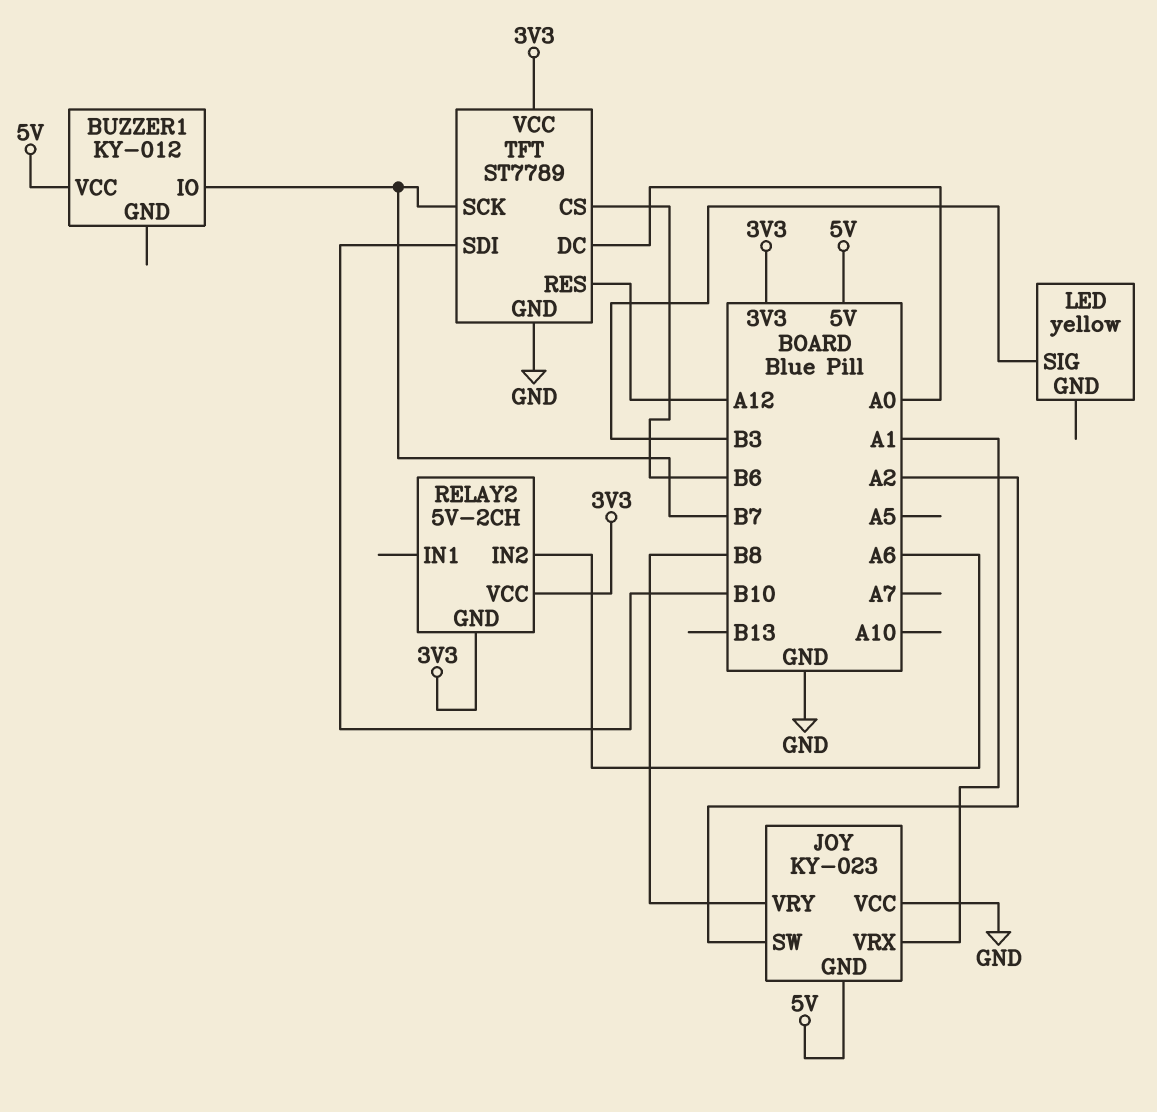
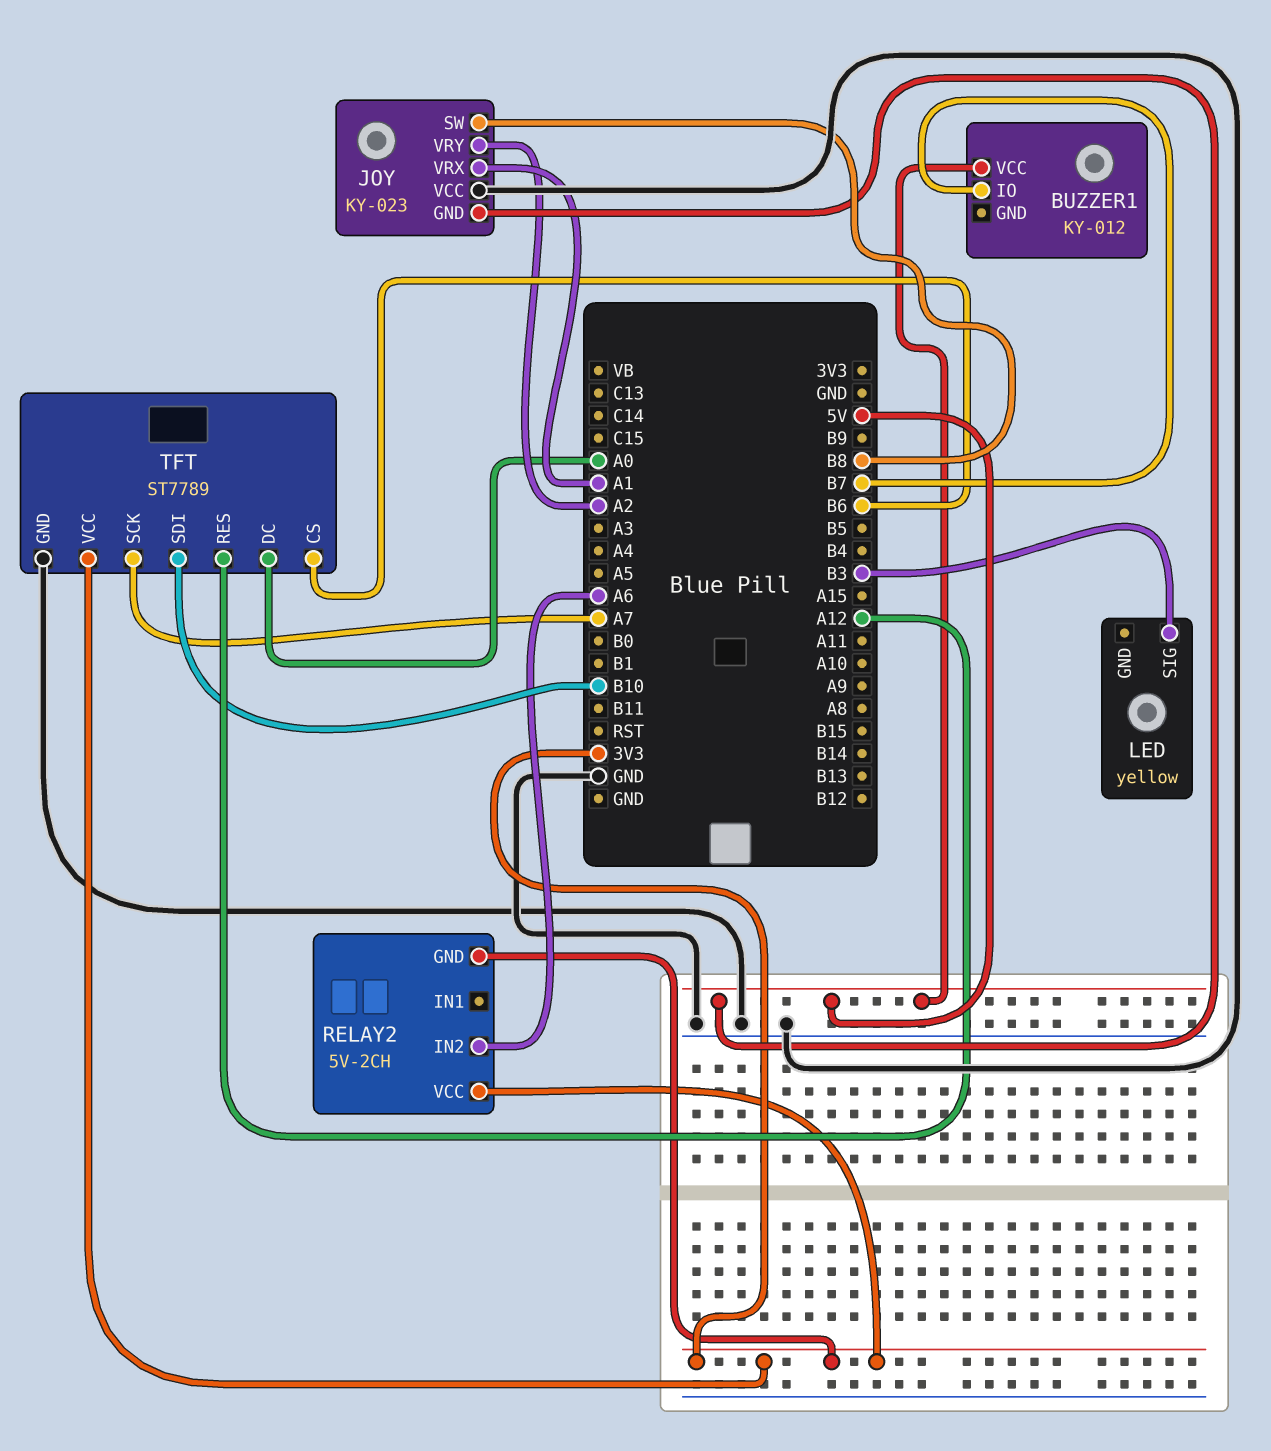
JOY pin SW: A2 -> B8
JOY pin VRY: B8 -> A2
TFT pin SCK: B7 -> A7

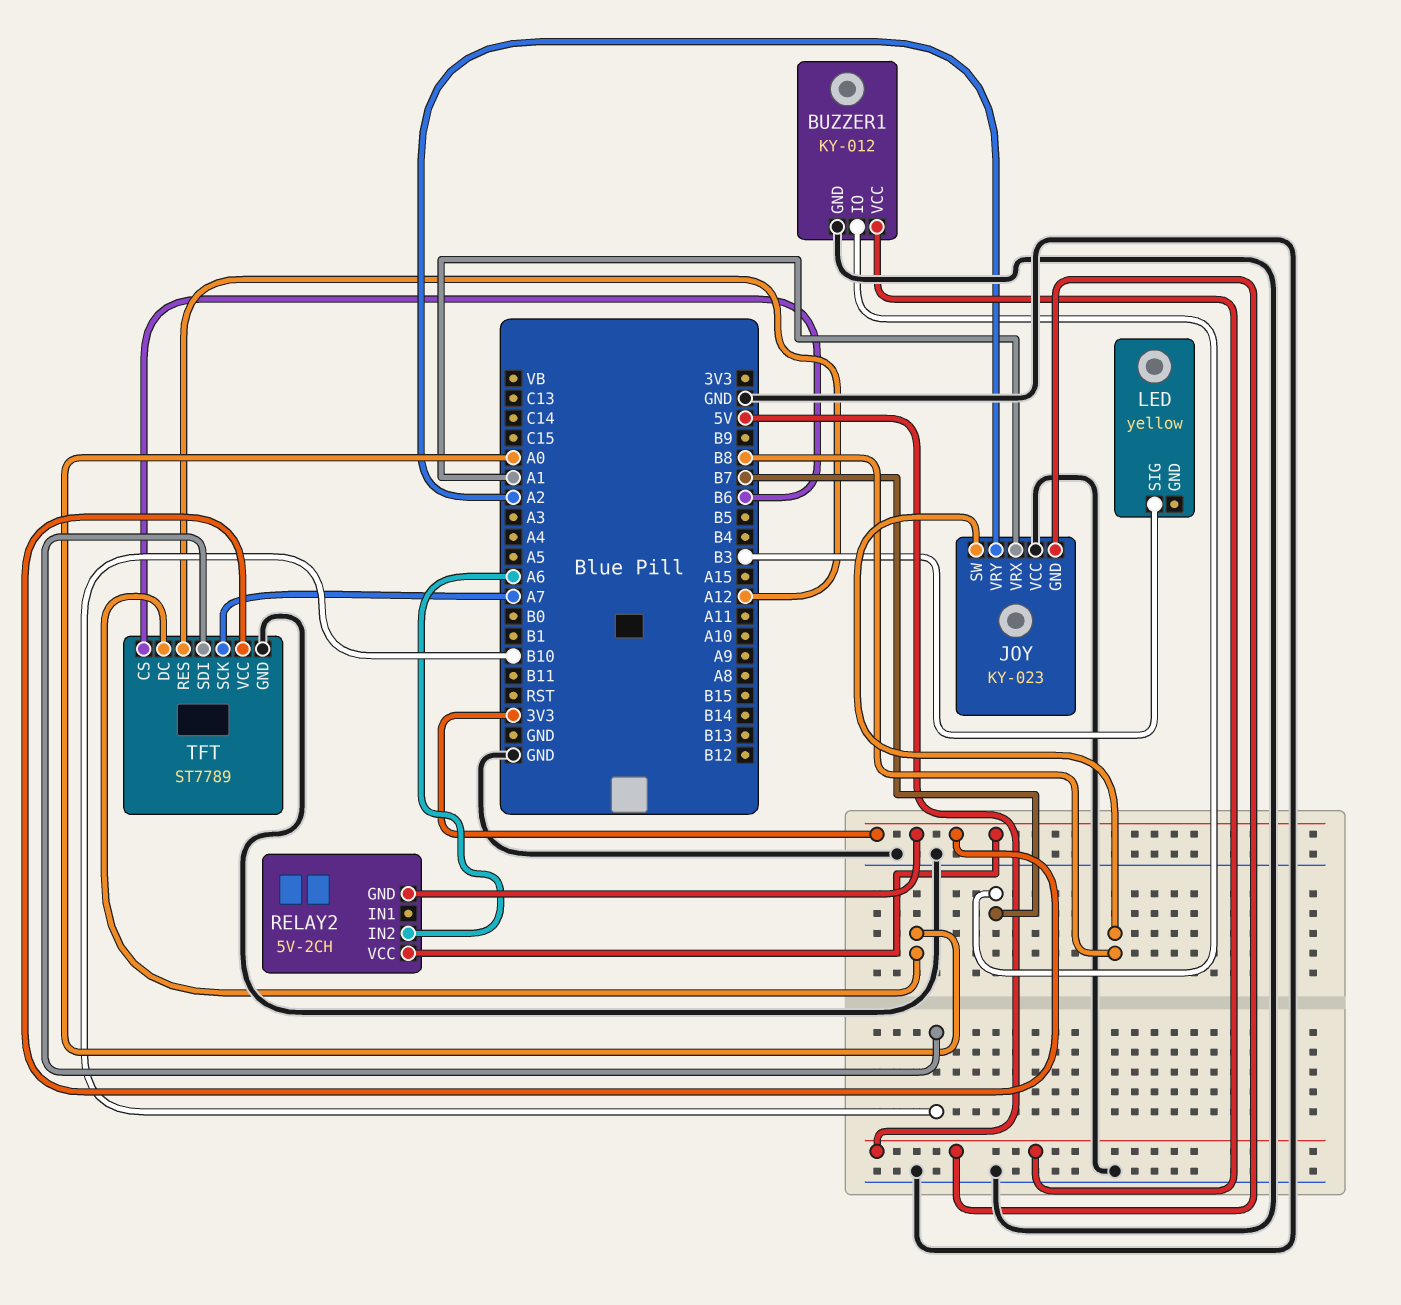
BUZZER1 pin GND: none -> GND

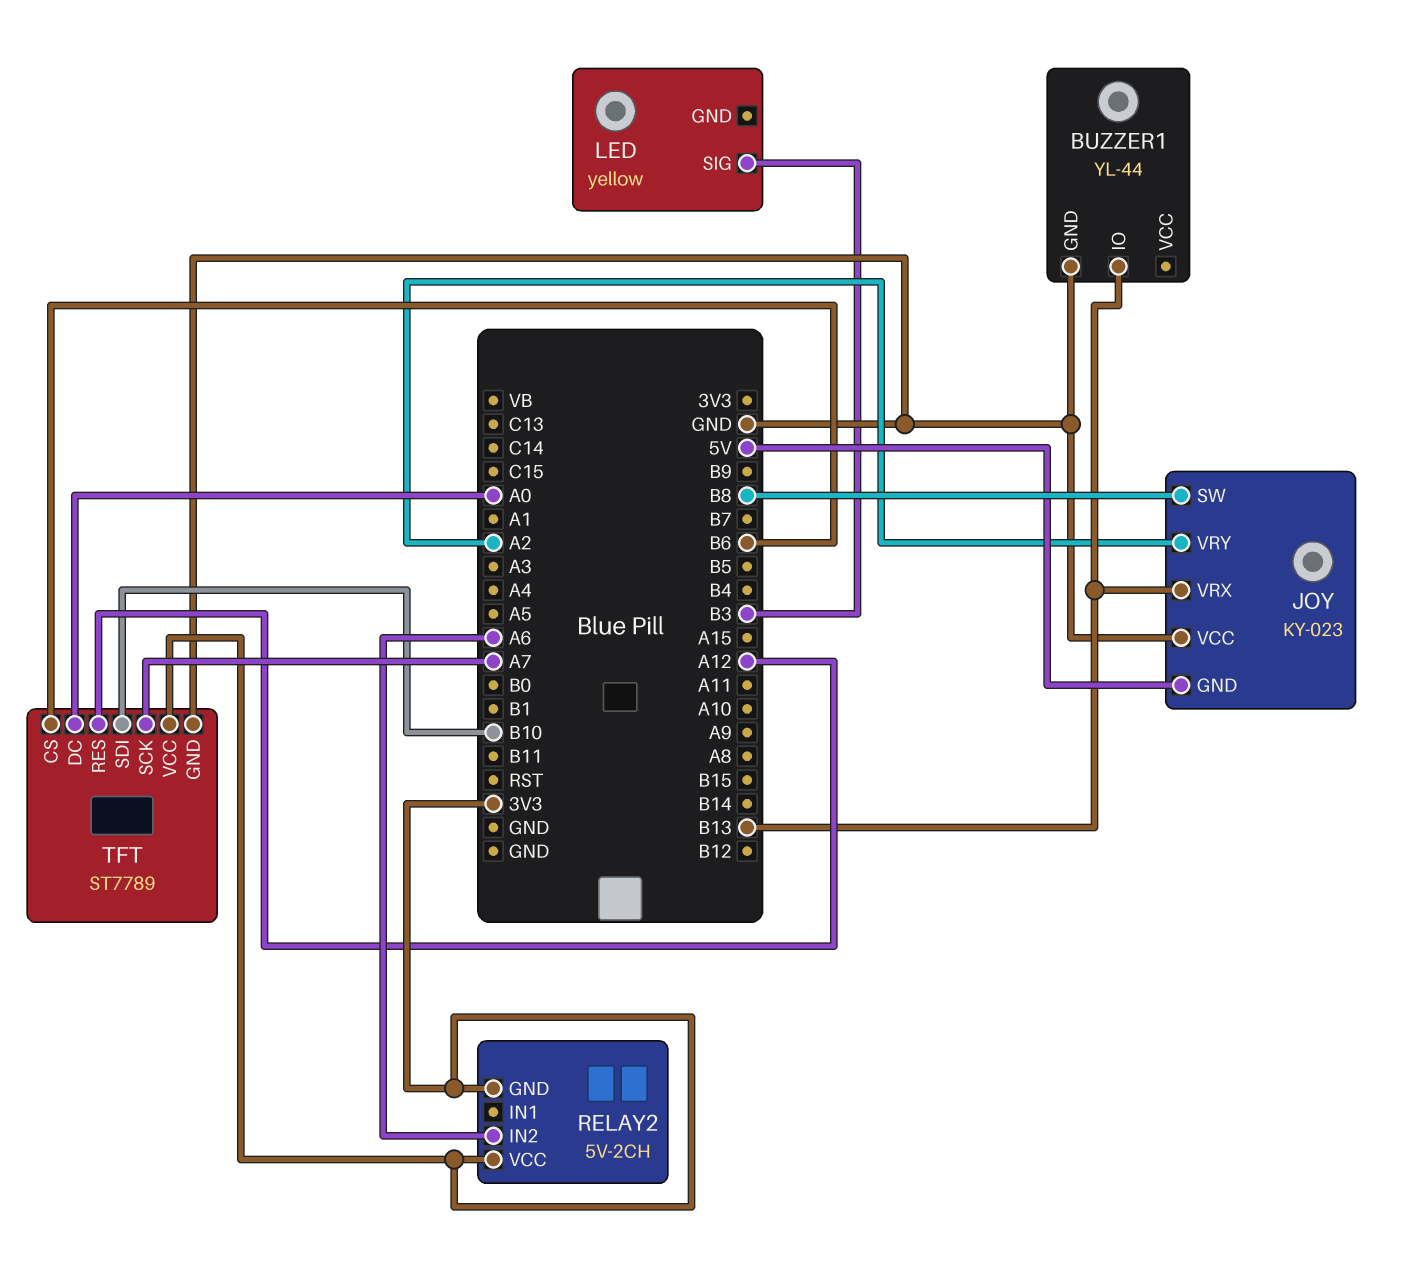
BUZZER1: KY-012 -> YL-44
BUZZER1 pin IO: B7 -> B13
BUZZER1 pin VCC: 5V -> none
JOY pin VRX: A1 -> B13

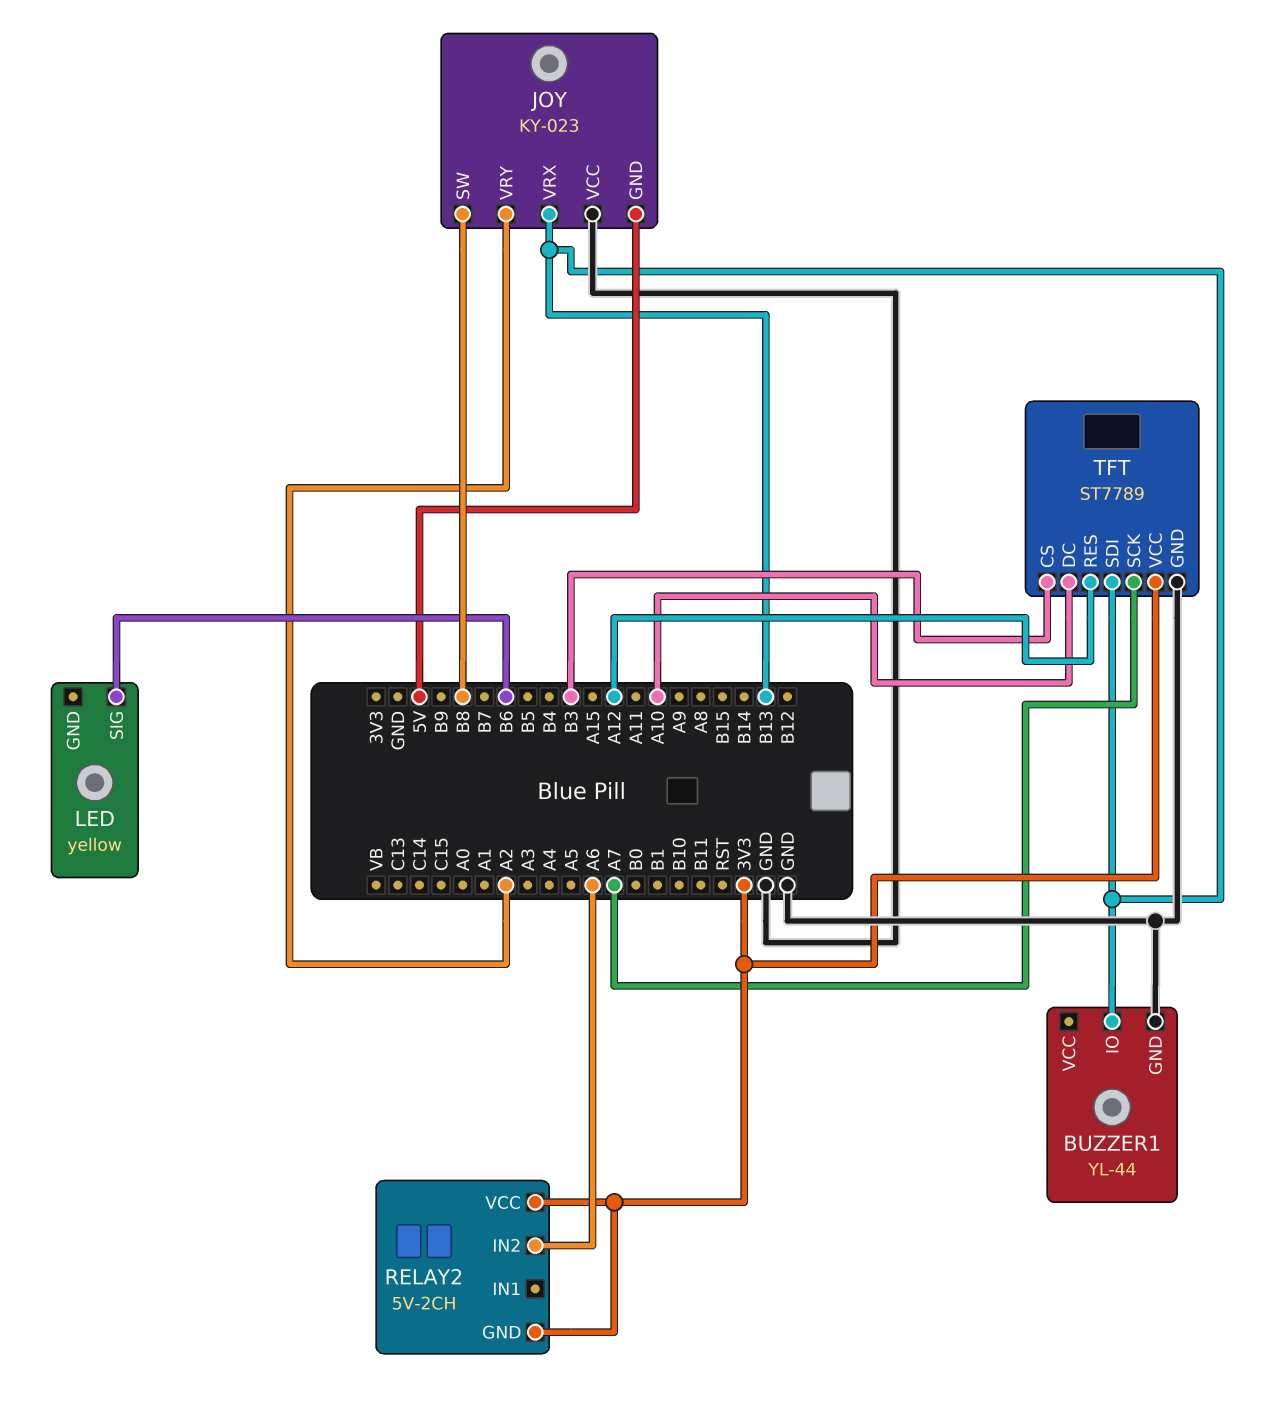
LED pin SIG: B3 -> B6
TFT pin CS: B6 -> B3
TFT pin DC: A0 -> A10
TFT pin SDI: B10 -> B13

